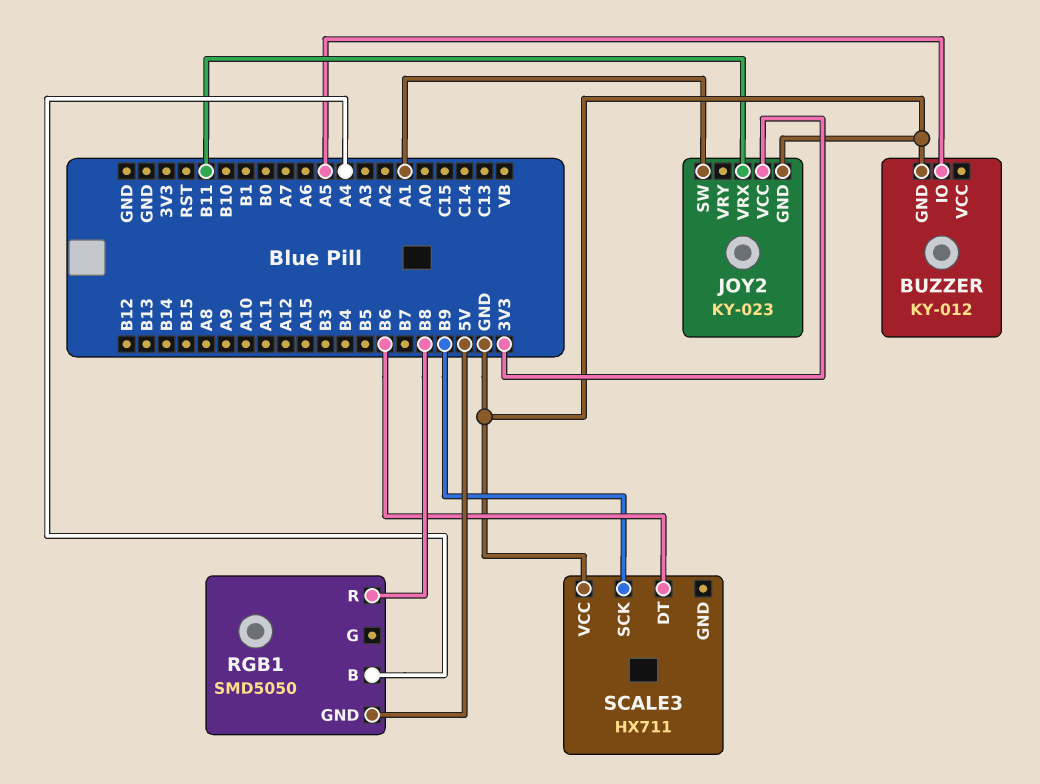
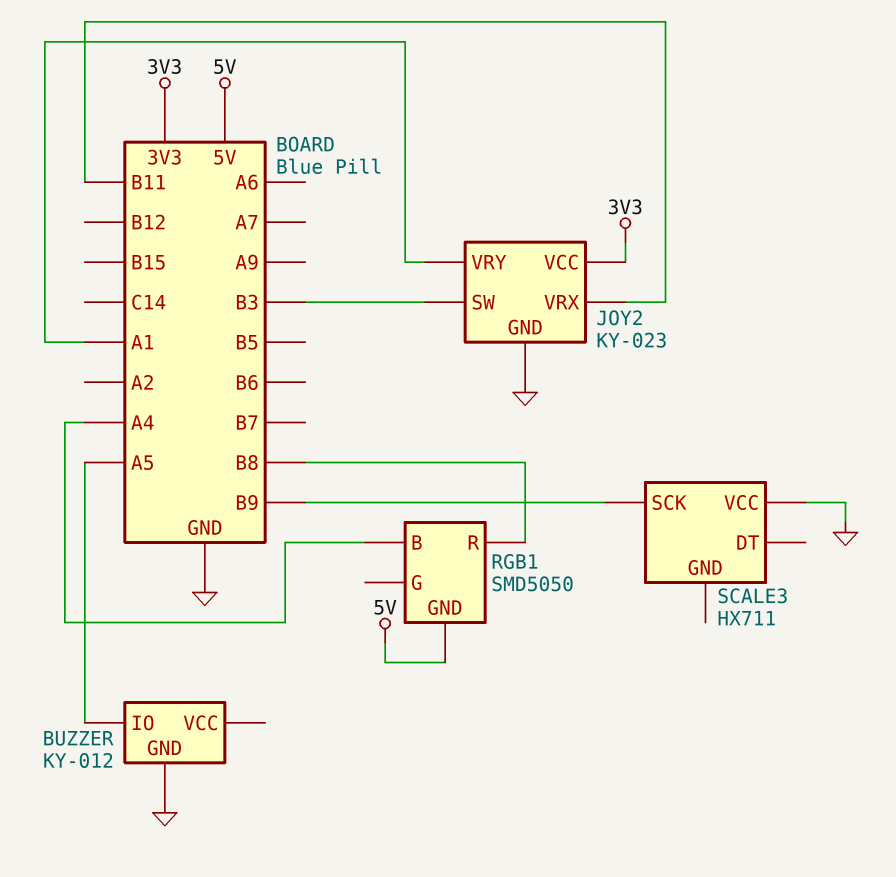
JOY2 pin SW: A1 -> B3
JOY2 pin VRY: none -> A1
SCALE3 pin DT: B6 -> none

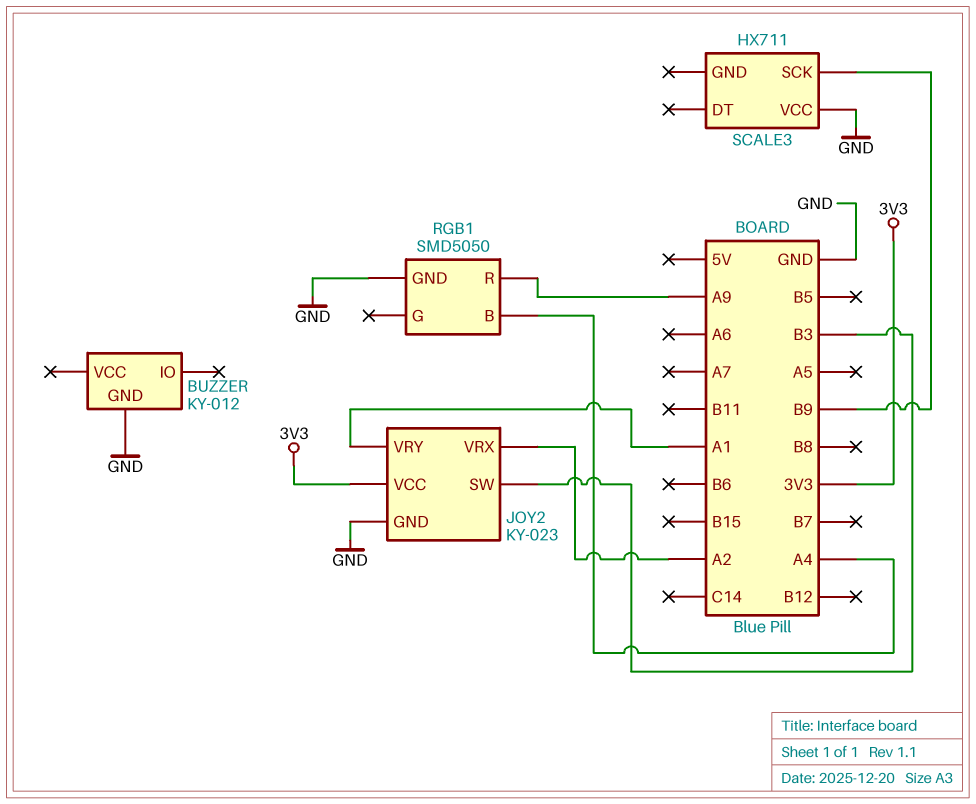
BUZZER pin IO: A5 -> none
JOY2 pin VRX: B11 -> A2
RGB1 pin GND: 5V -> GND
RGB1 pin R: B8 -> A9

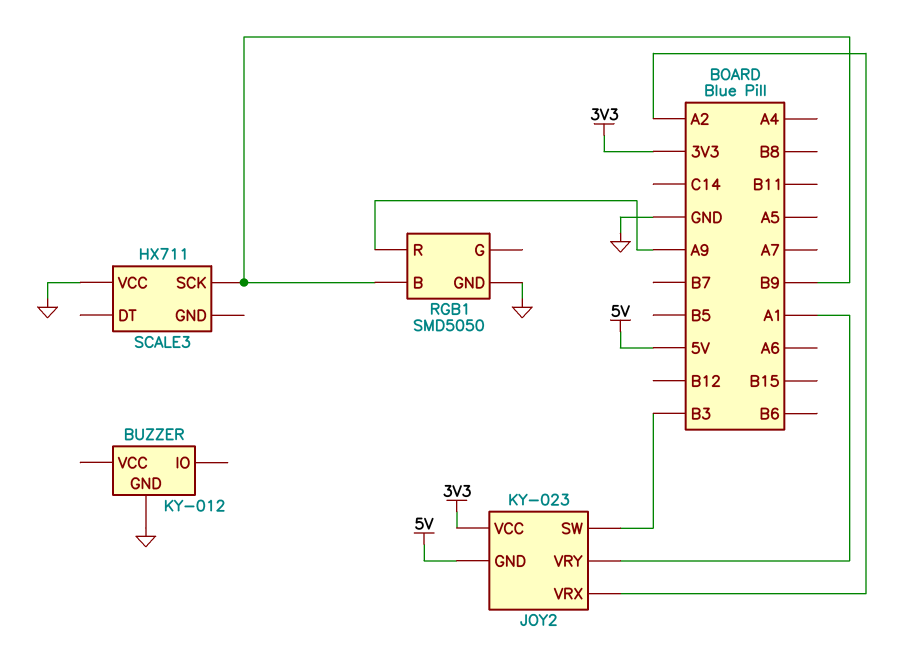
JOY2 pin GND: GND -> 5V
RGB1 pin B: A4 -> B9

